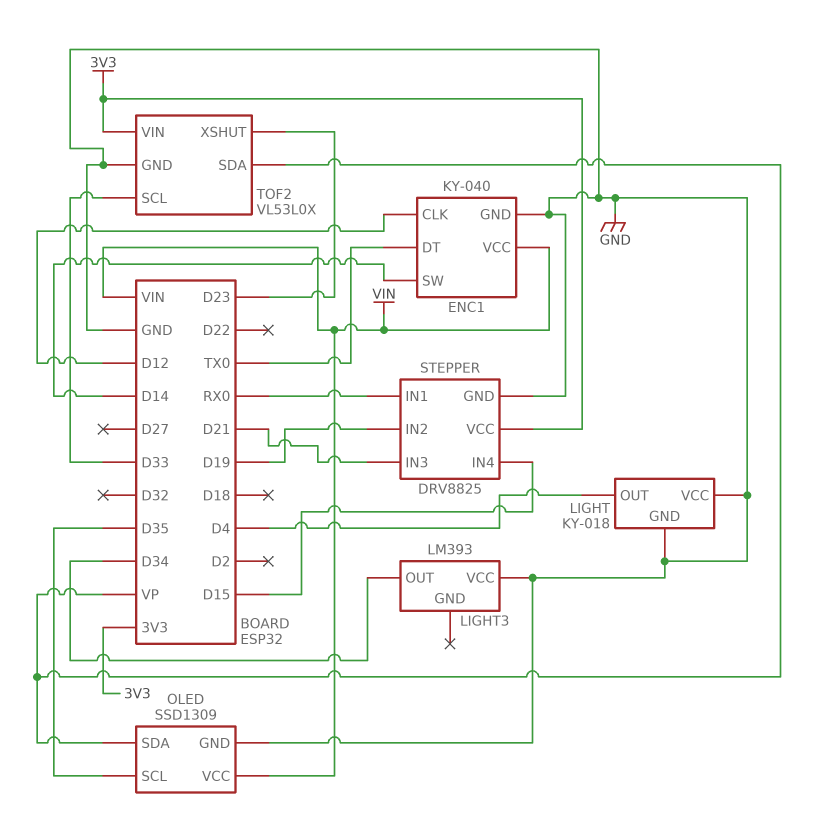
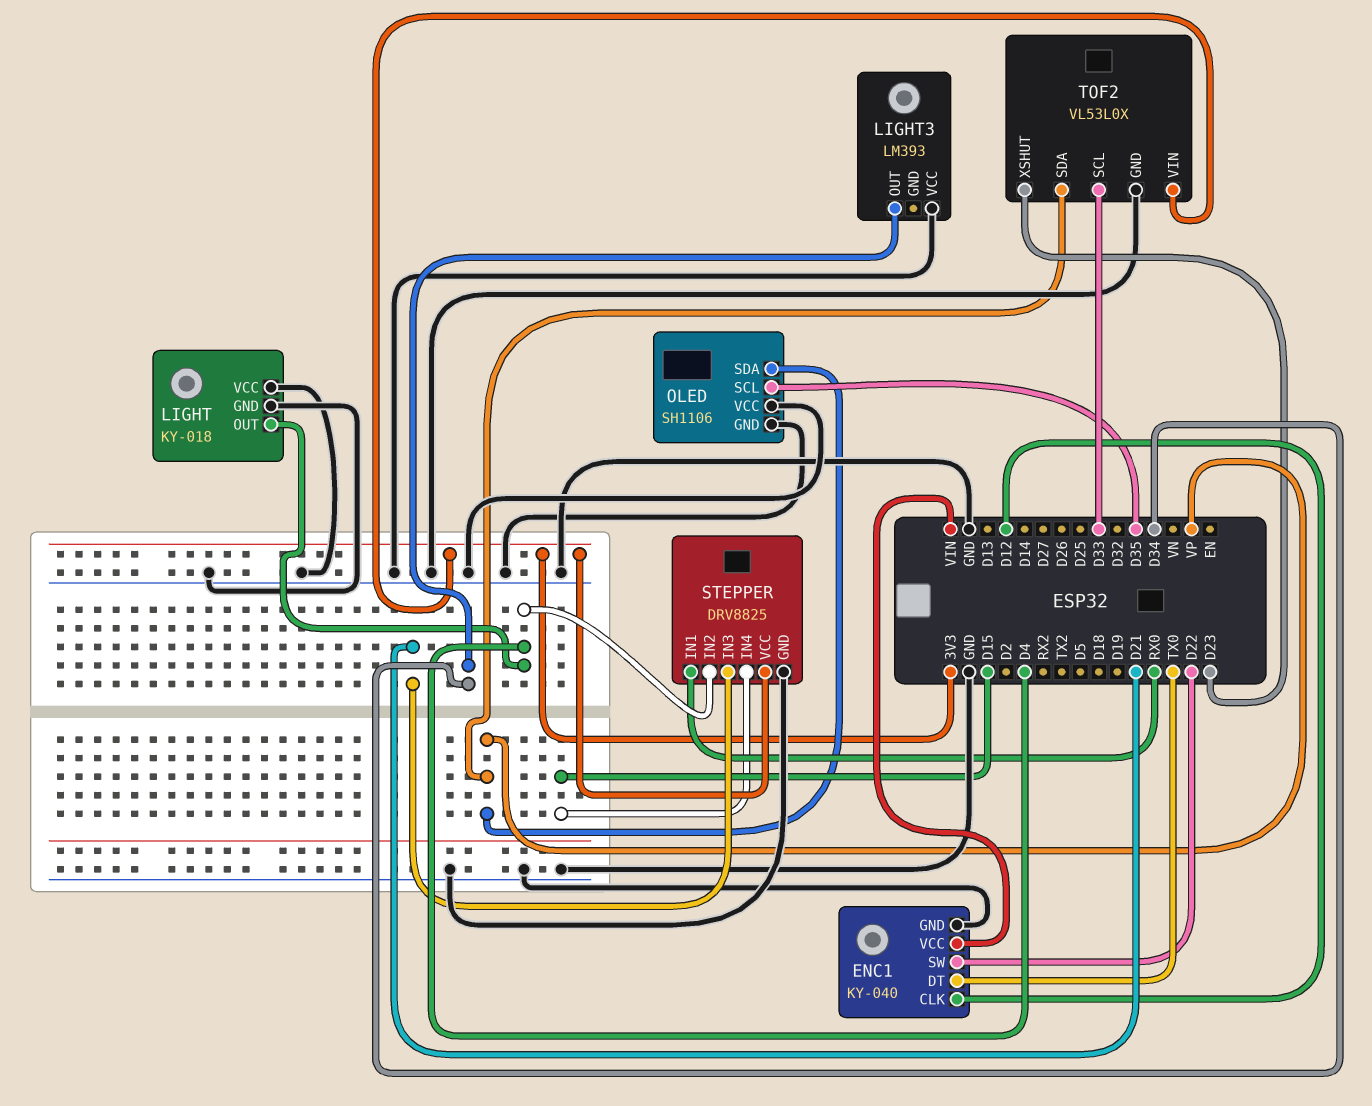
ENC1 pin SW: D14 -> D22
OLED: SSD1309 -> SH1106
OLED pin VCC: VIN -> GND
STEPPER pin IN2: D19 -> D4

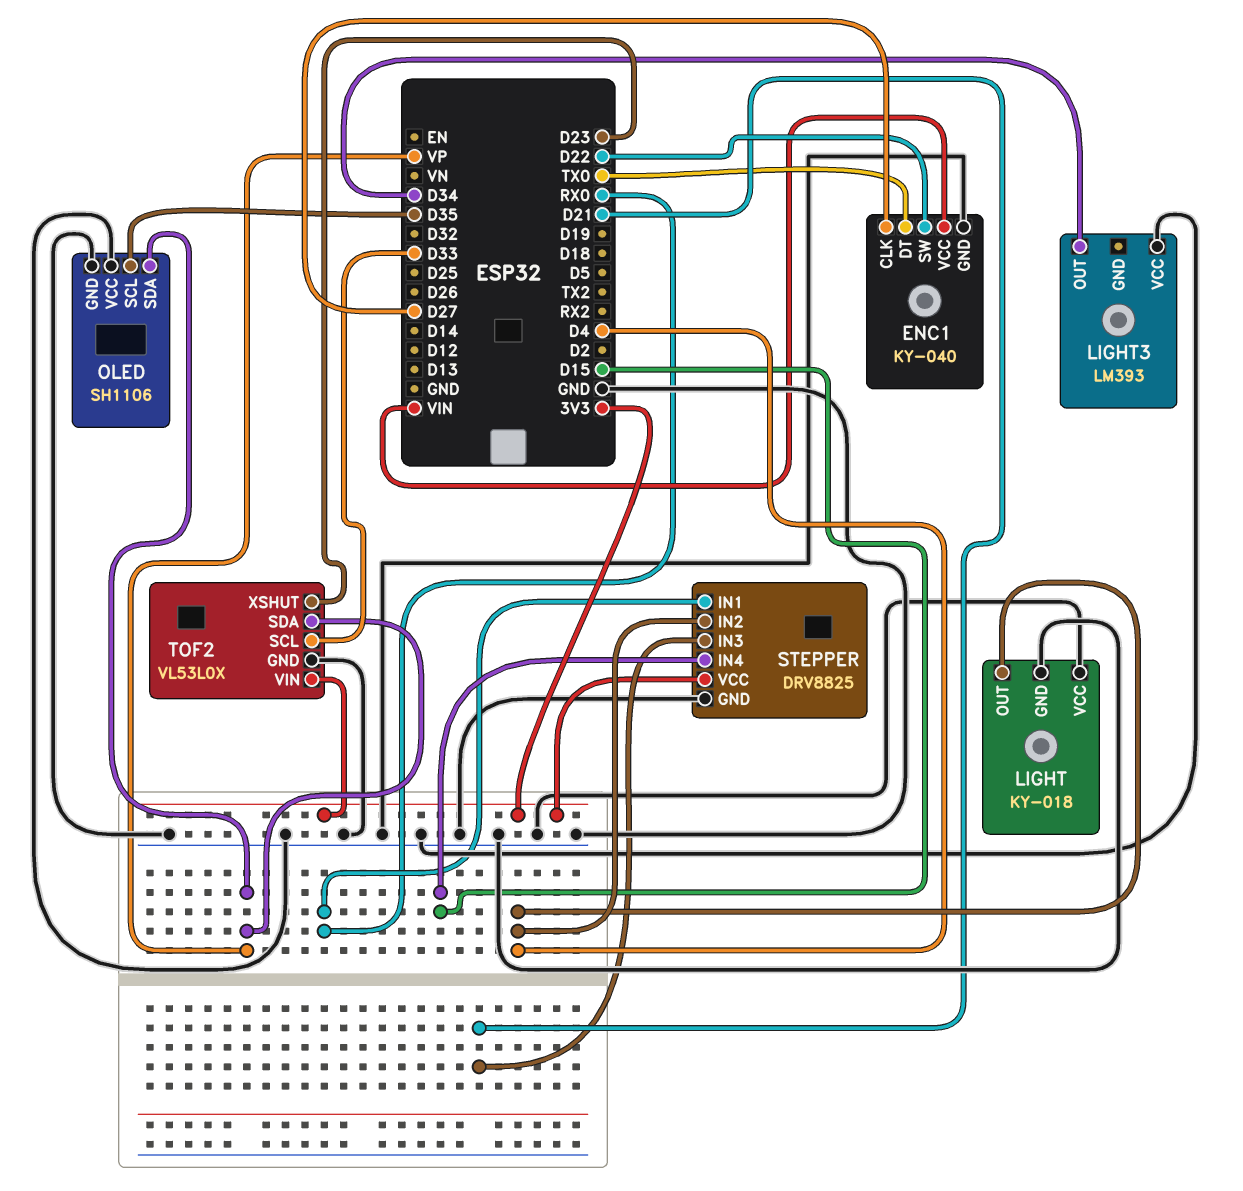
ENC1 pin CLK: D12 -> D27

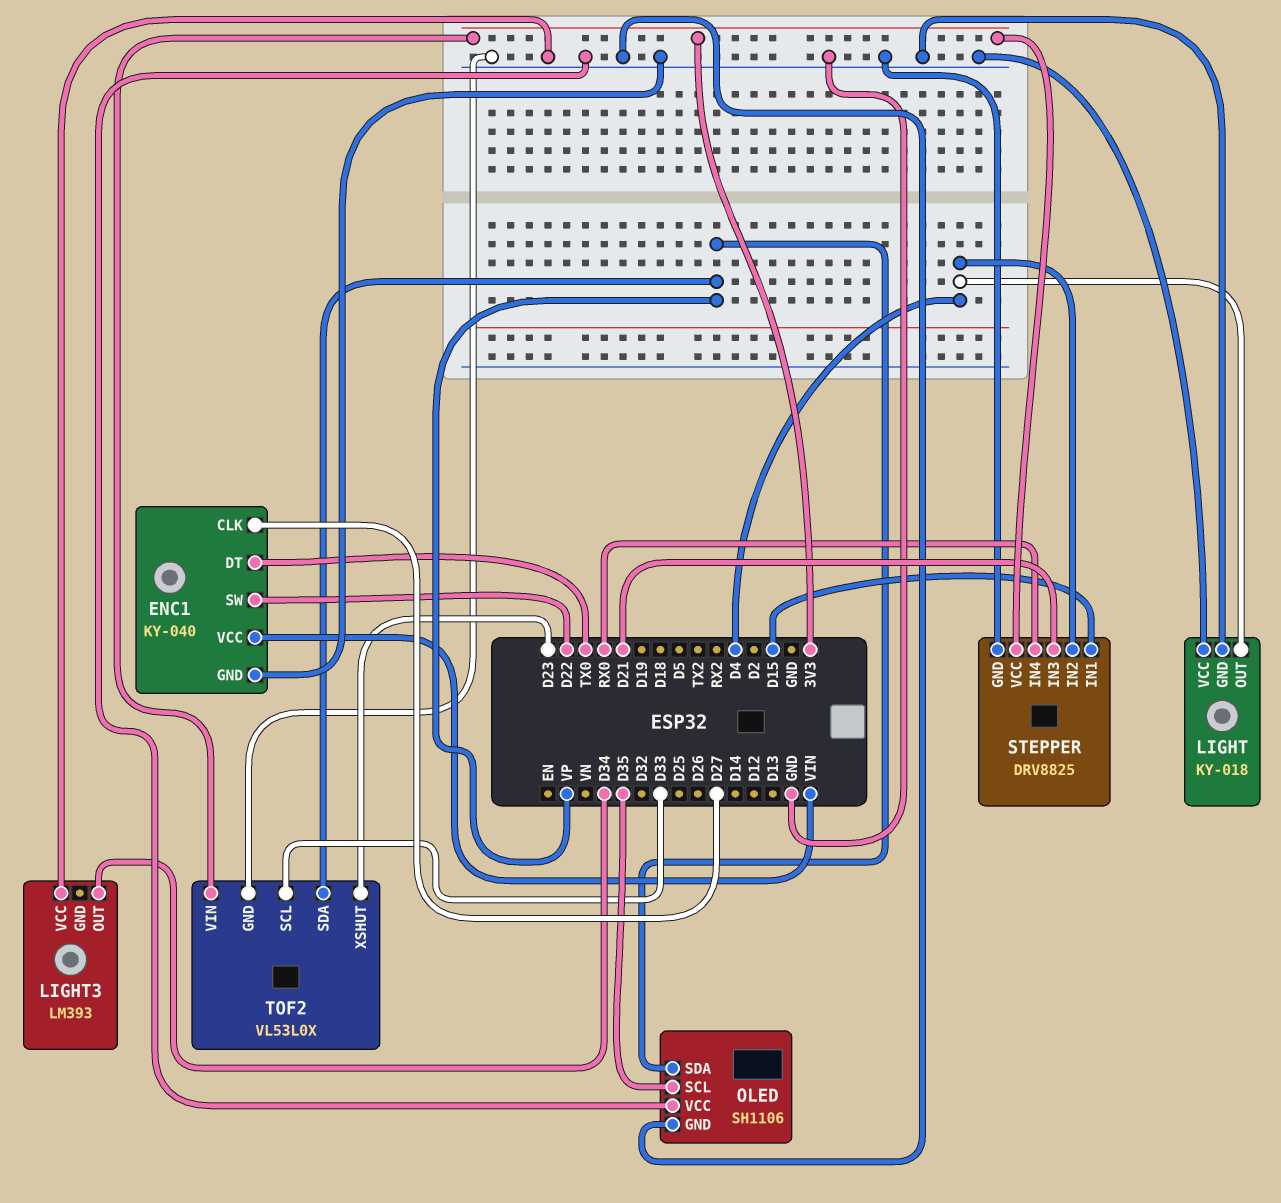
STEPPER pin IN1: RX0 -> D15
STEPPER pin IN4: D15 -> RX0

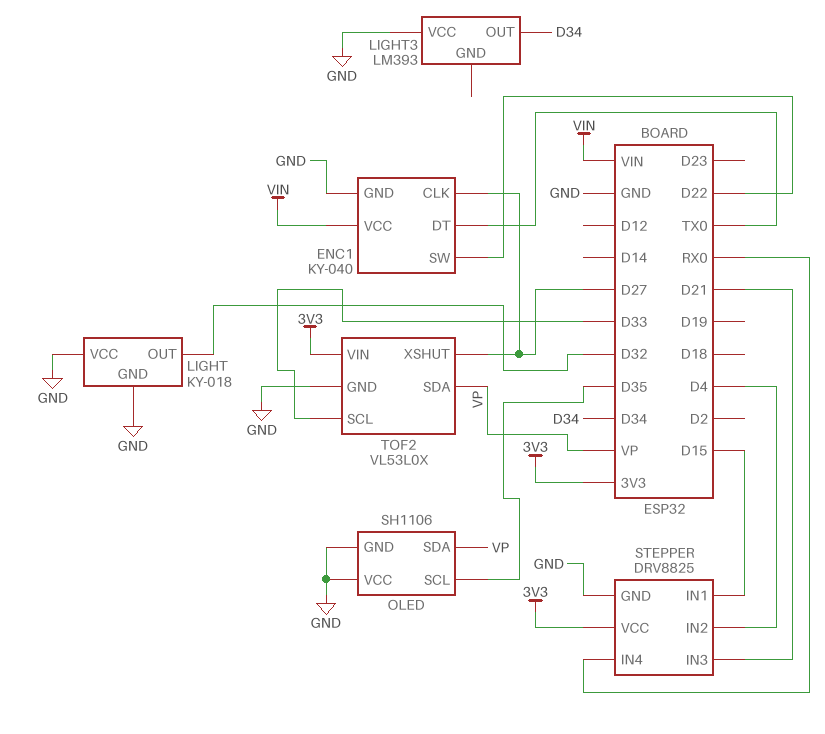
LIGHT pin OUT: D4 -> D32
TOF2 pin XSHUT: D23 -> D27

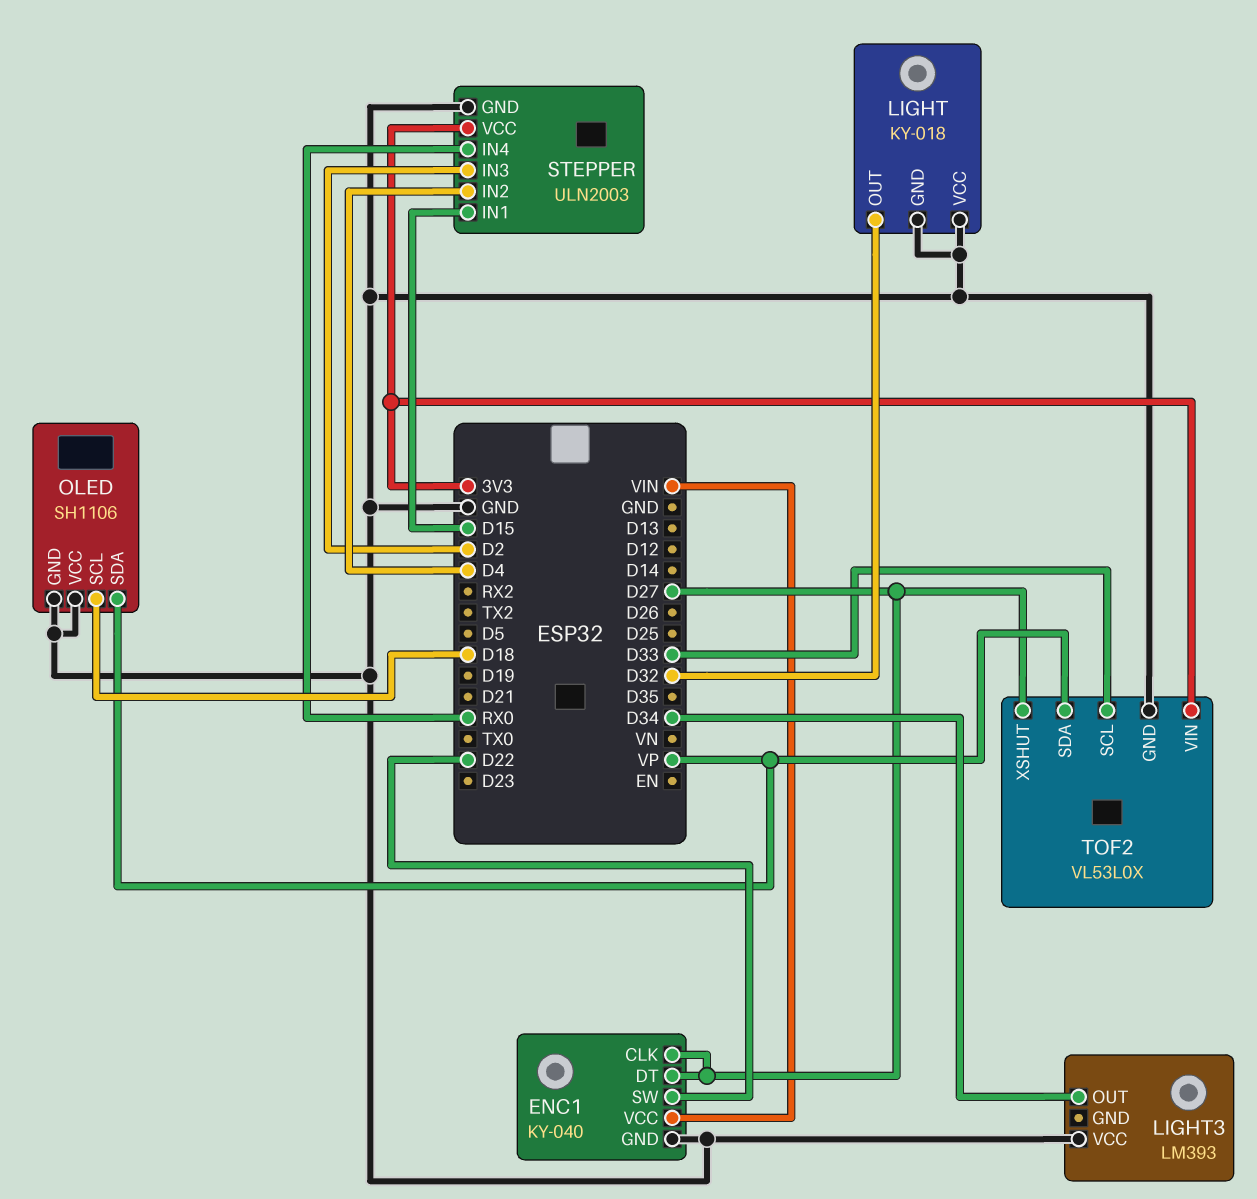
ENC1 pin DT: TX0 -> D27
OLED pin SCL: D35 -> D18
STEPPER: DRV8825 -> ULN2003
STEPPER pin IN3: D21 -> D2

